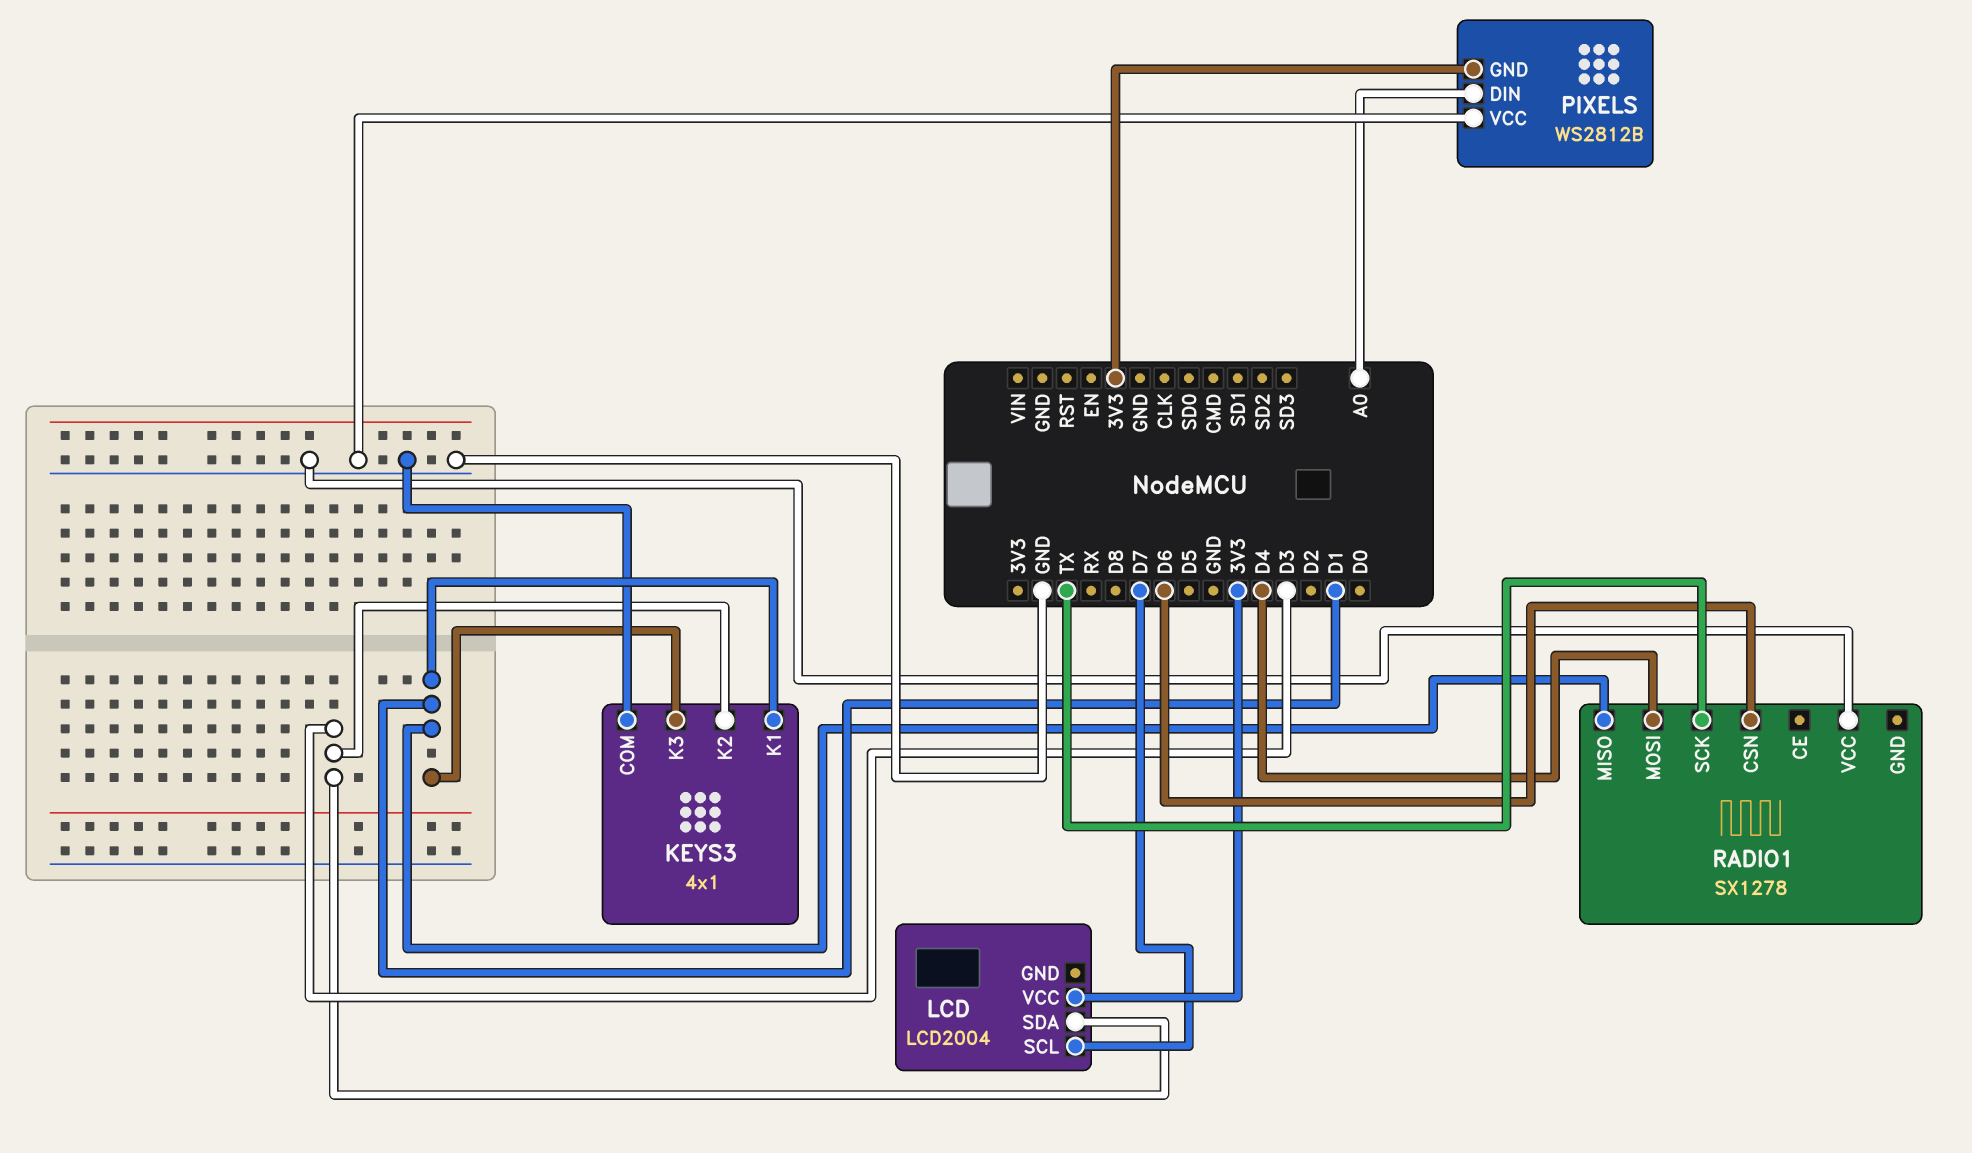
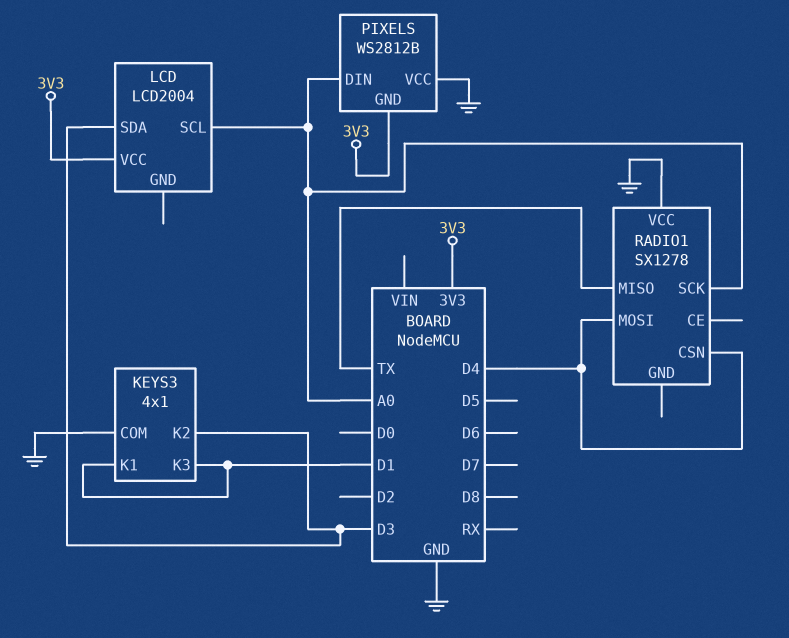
LCD pin SCL: D7 -> A0
RADIO1 pin CSN: D6 -> D4
RADIO1 pin MISO: D1 -> TX
RADIO1 pin SCK: TX -> A0

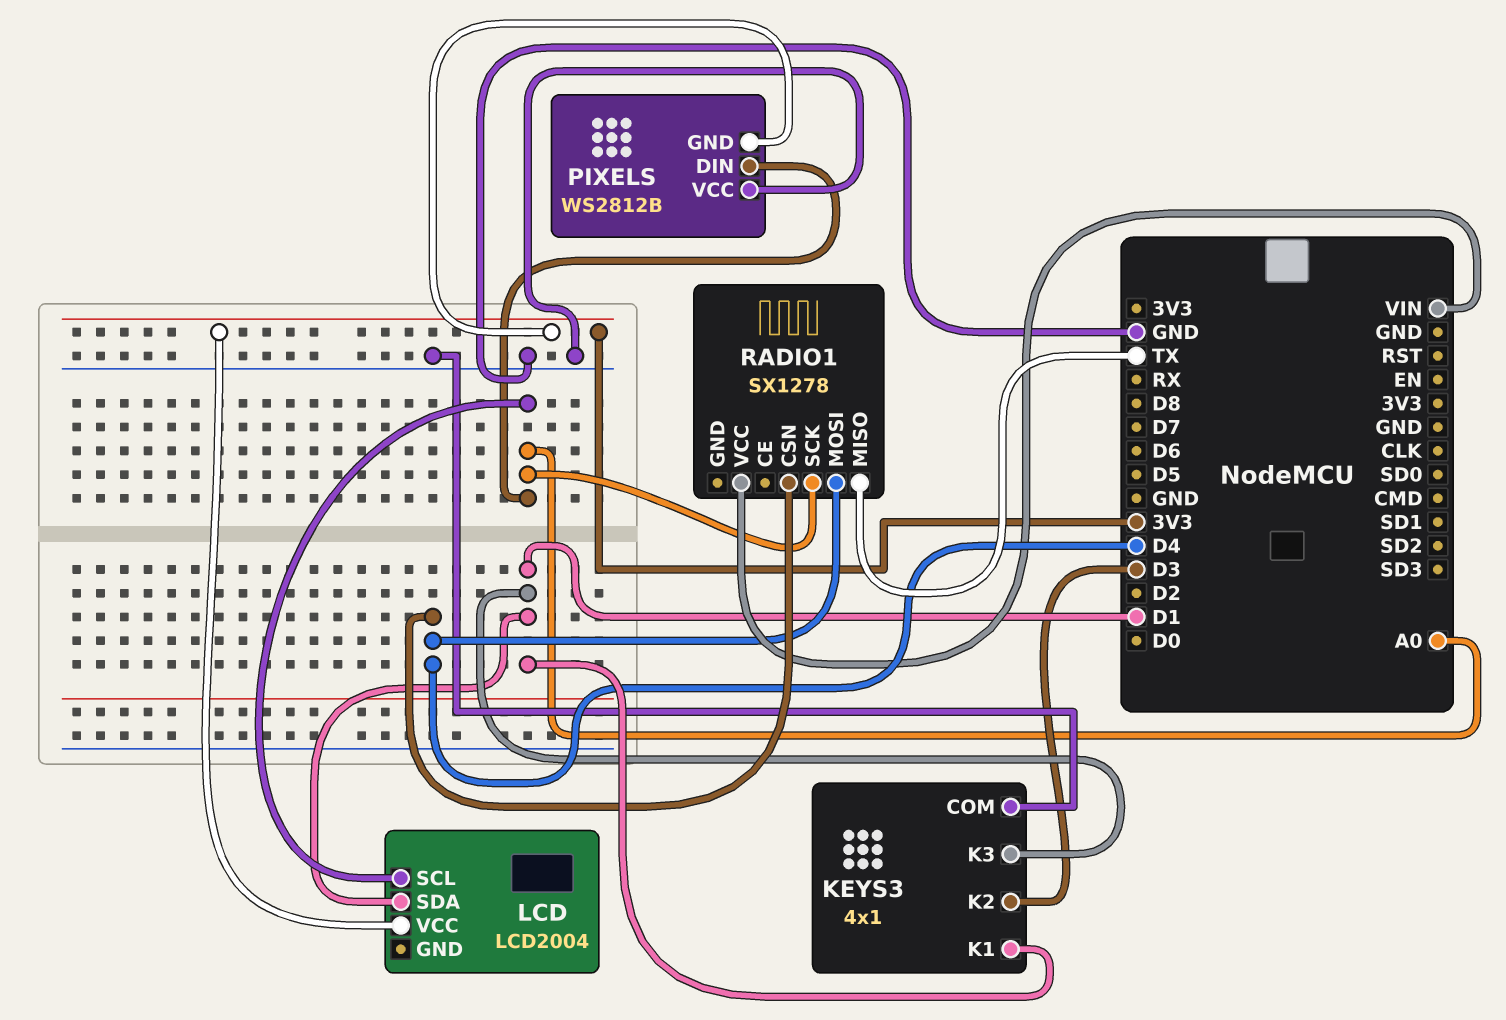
LCD pin SDA: D3 -> D1
RADIO1 pin VCC: GND -> VIN

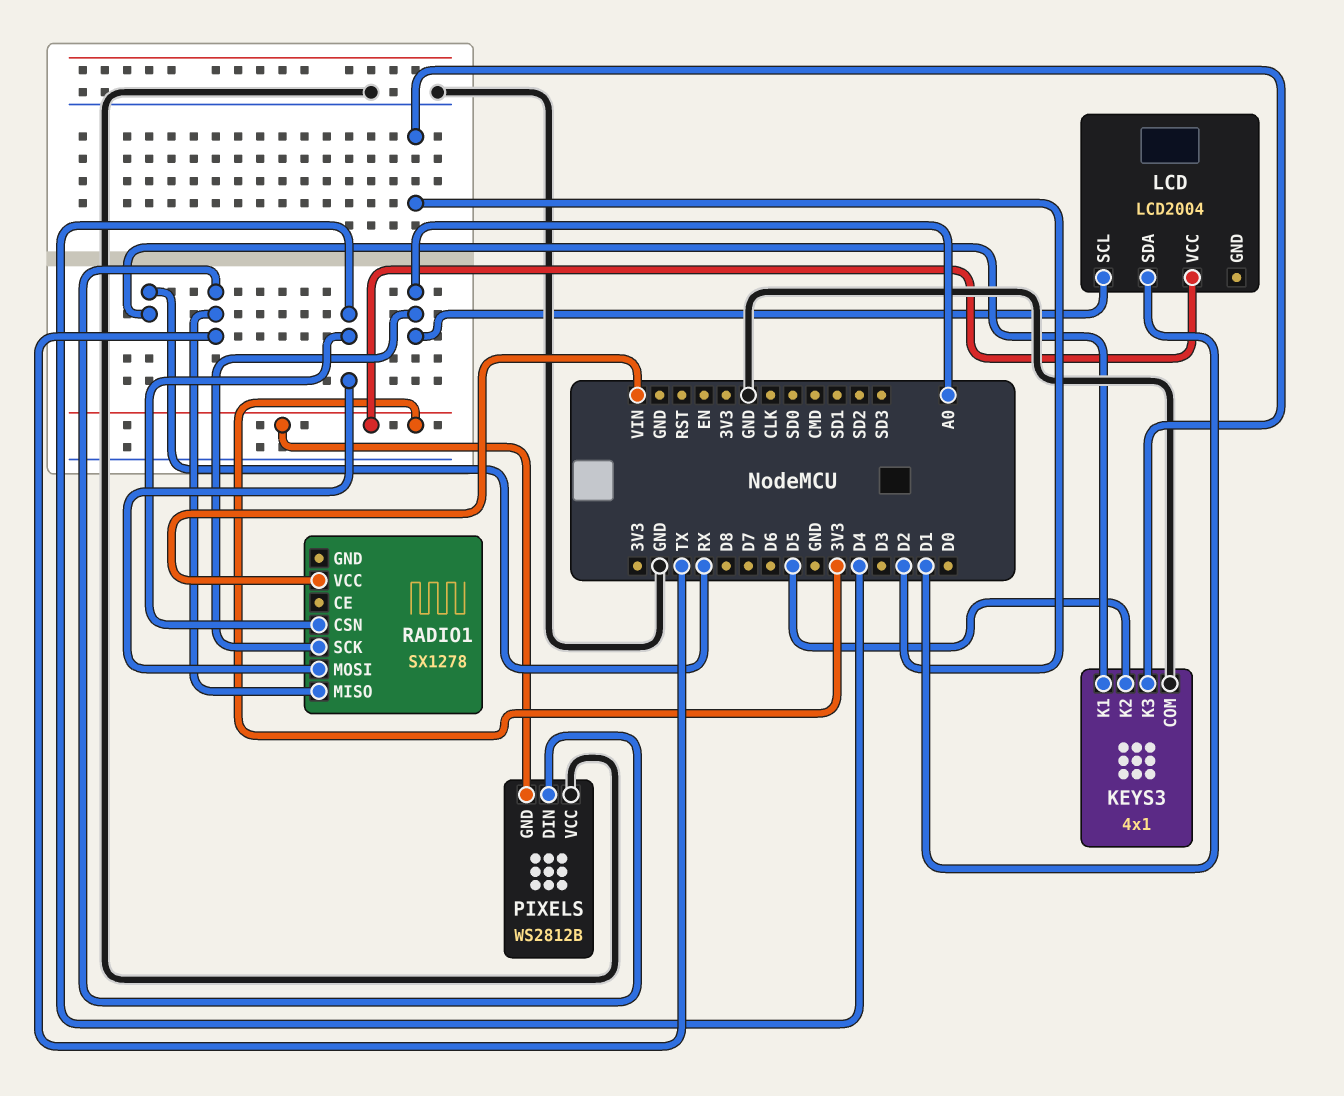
KEYS3 pin K1: D1 -> RX
KEYS3 pin K2: D3 -> D5
KEYS3 pin K3: D1 -> D2
PIXELS pin DIN: A0 -> TX

